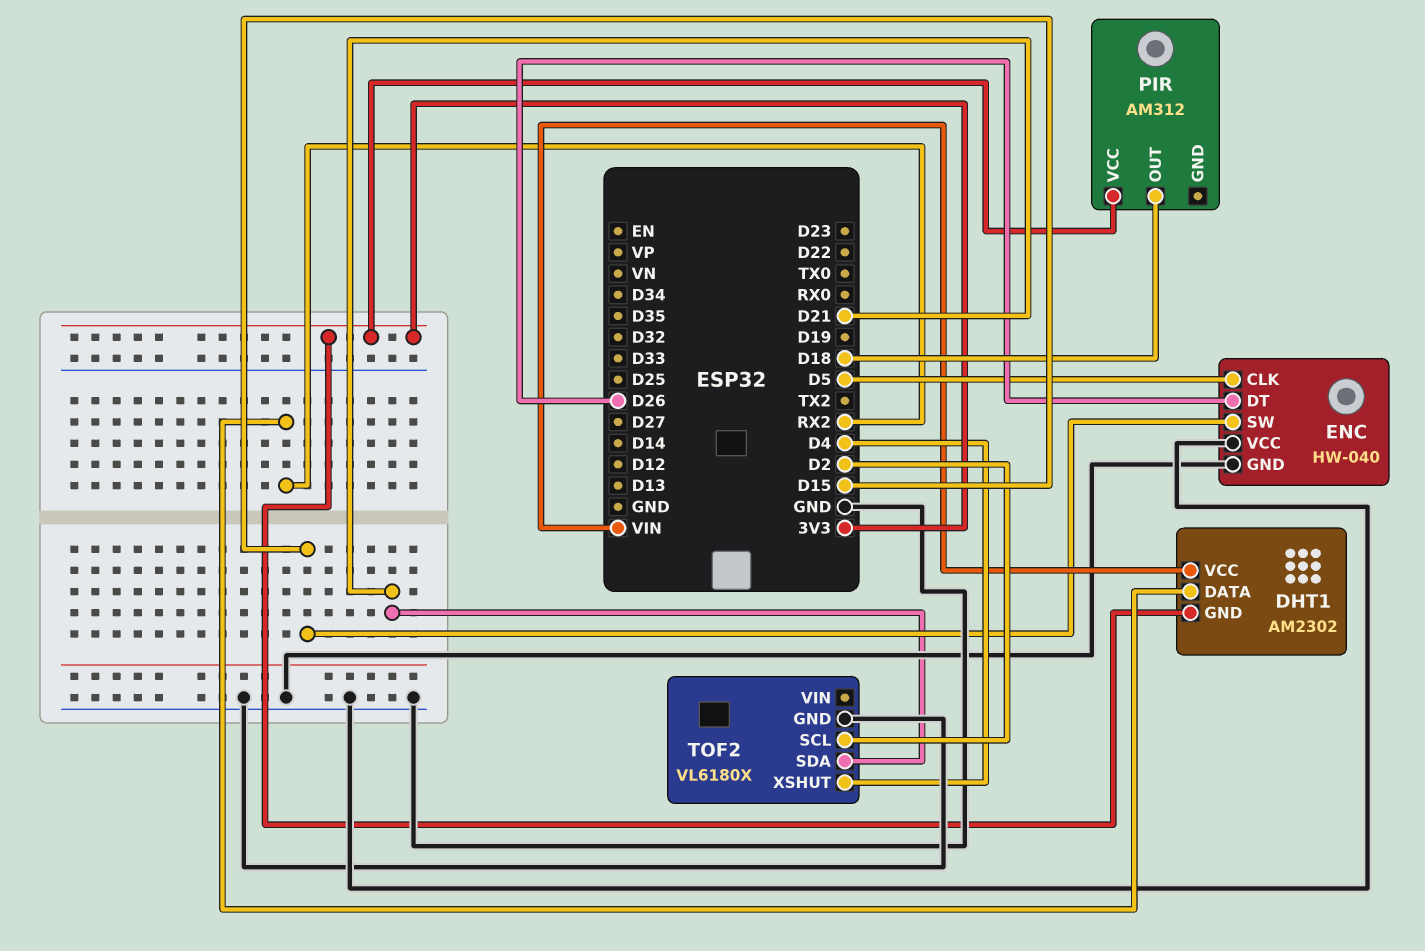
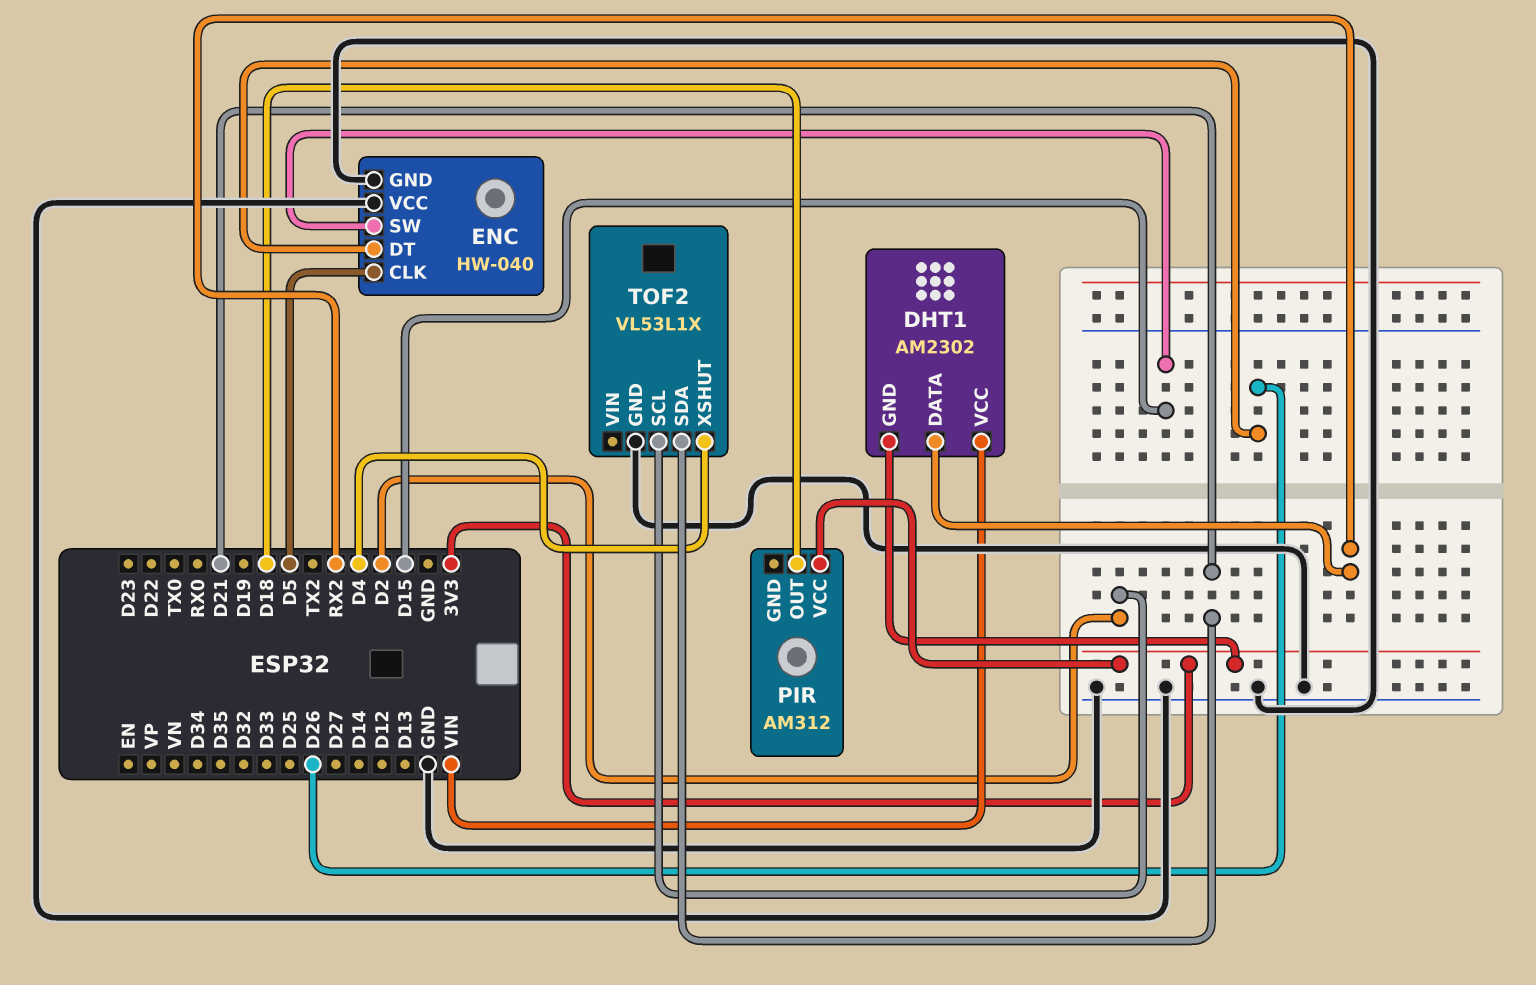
TOF2: VL6180X -> VL53L1X

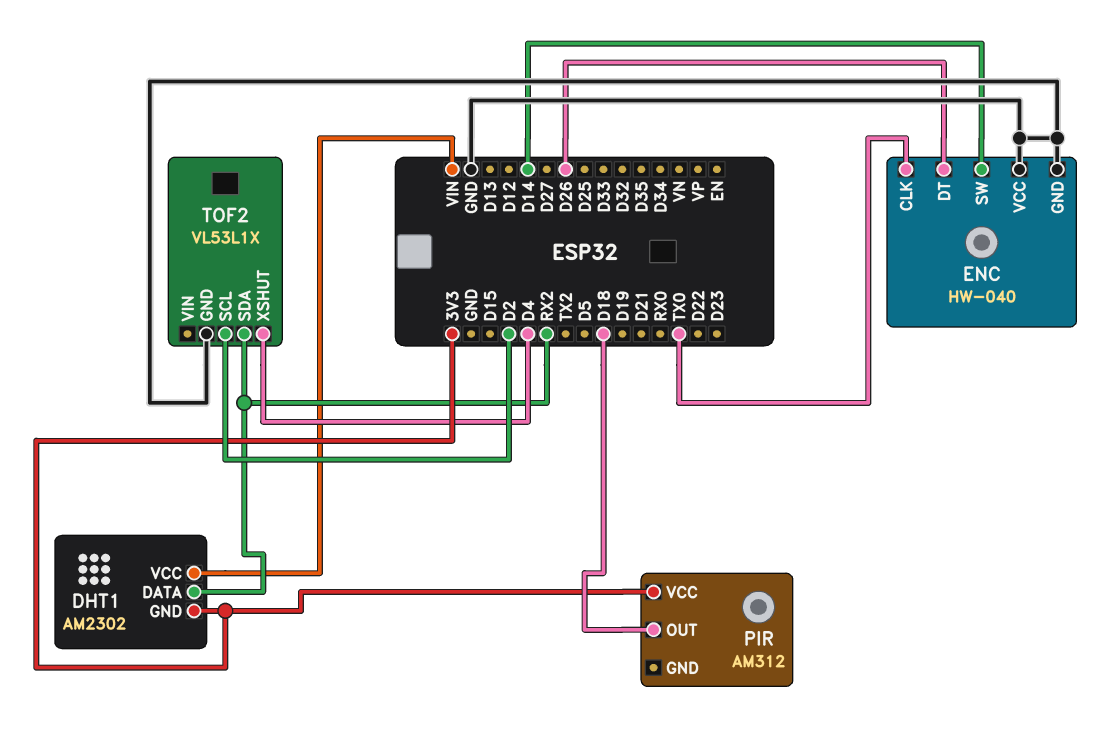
ENC pin CLK: D5 -> TX0
ENC pin SW: D15 -> D14
TOF2 pin SDA: D21 -> RX2

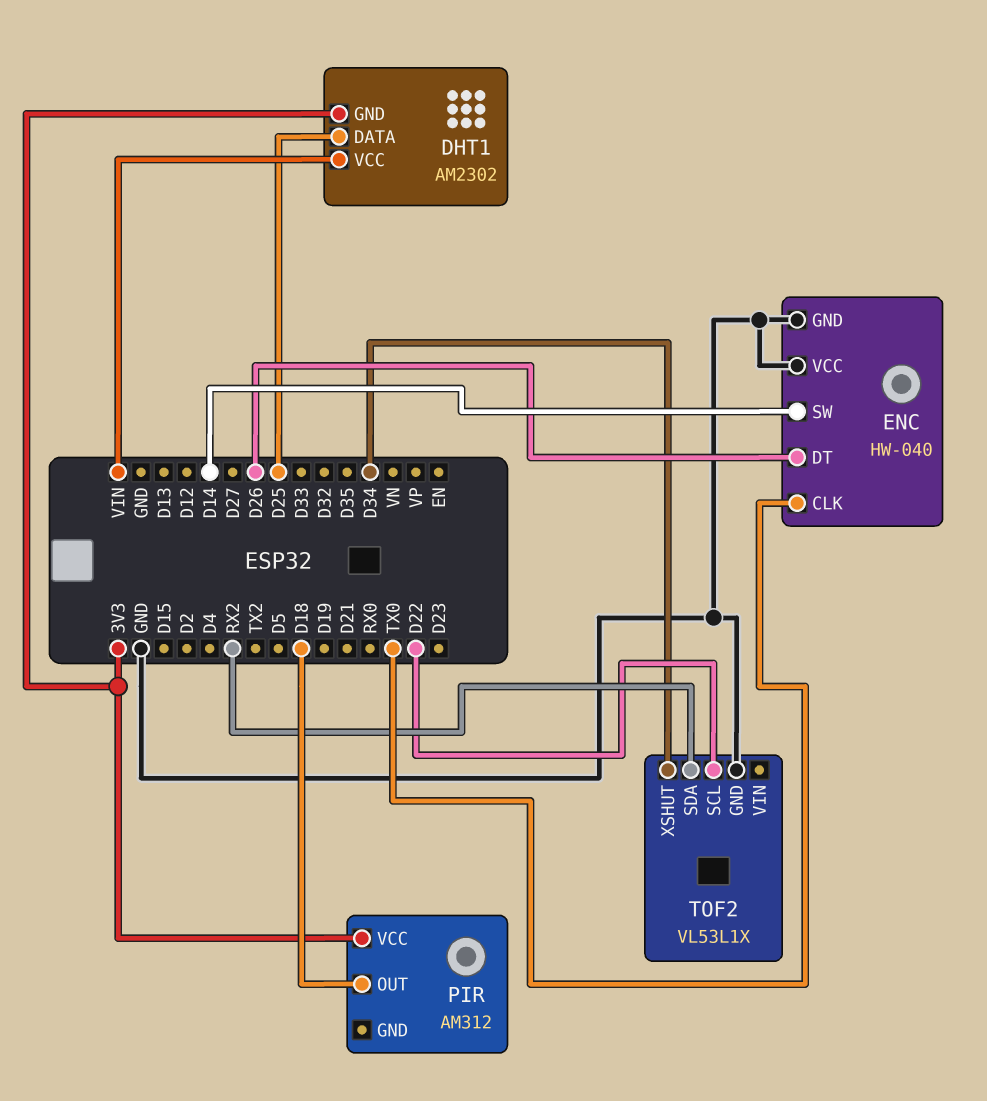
DHT1 pin DATA: RX2 -> D25
TOF2 pin SCL: D2 -> D22
TOF2 pin XSHUT: D4 -> D34

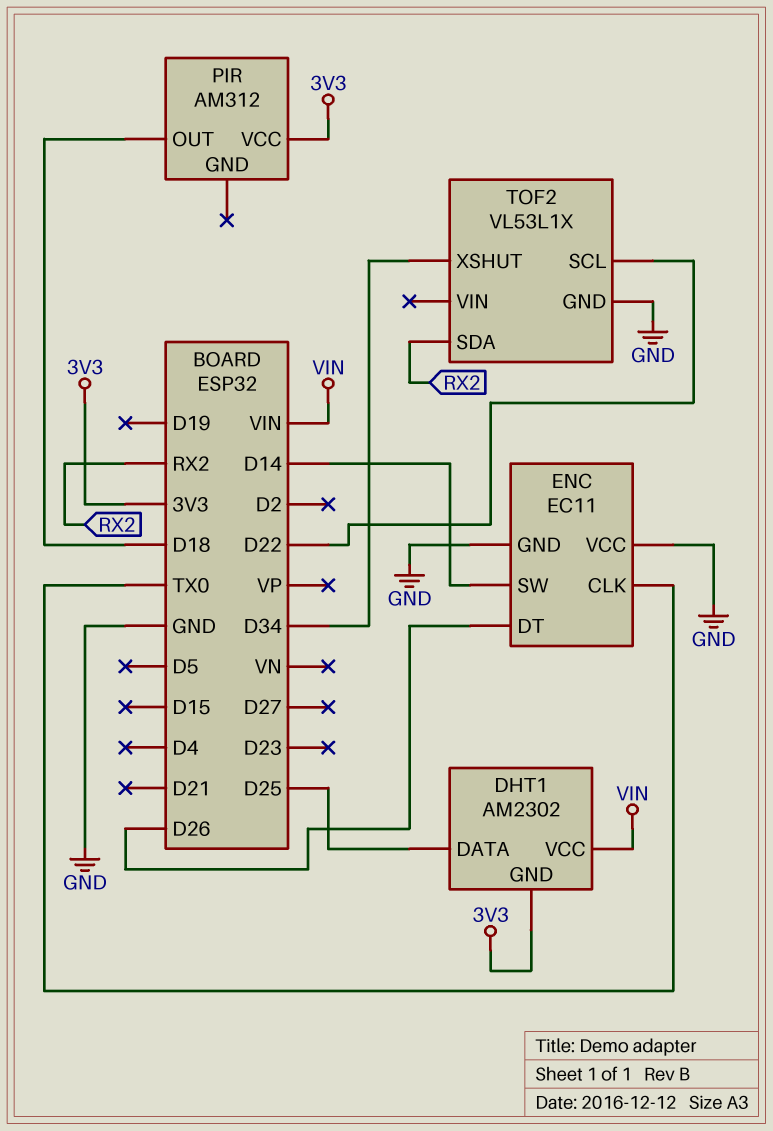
ENC: HW-040 -> EC11

